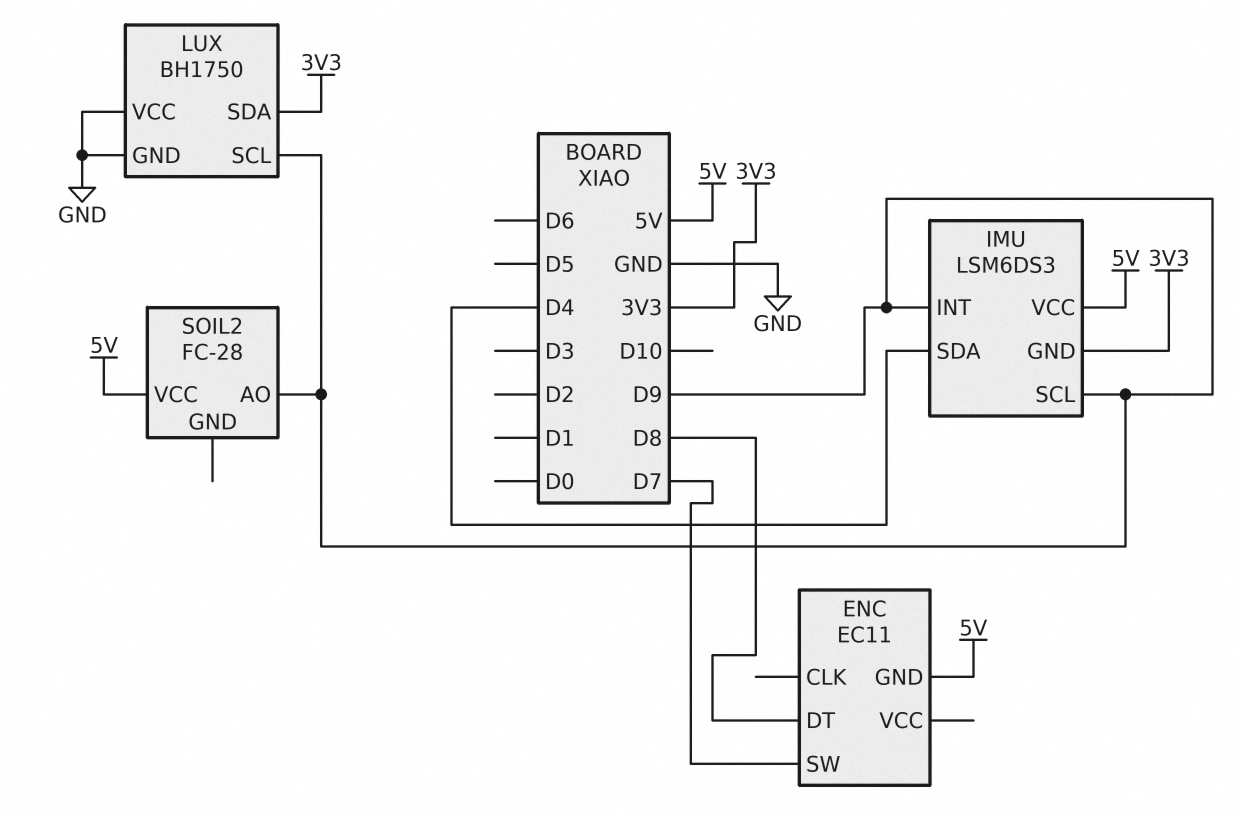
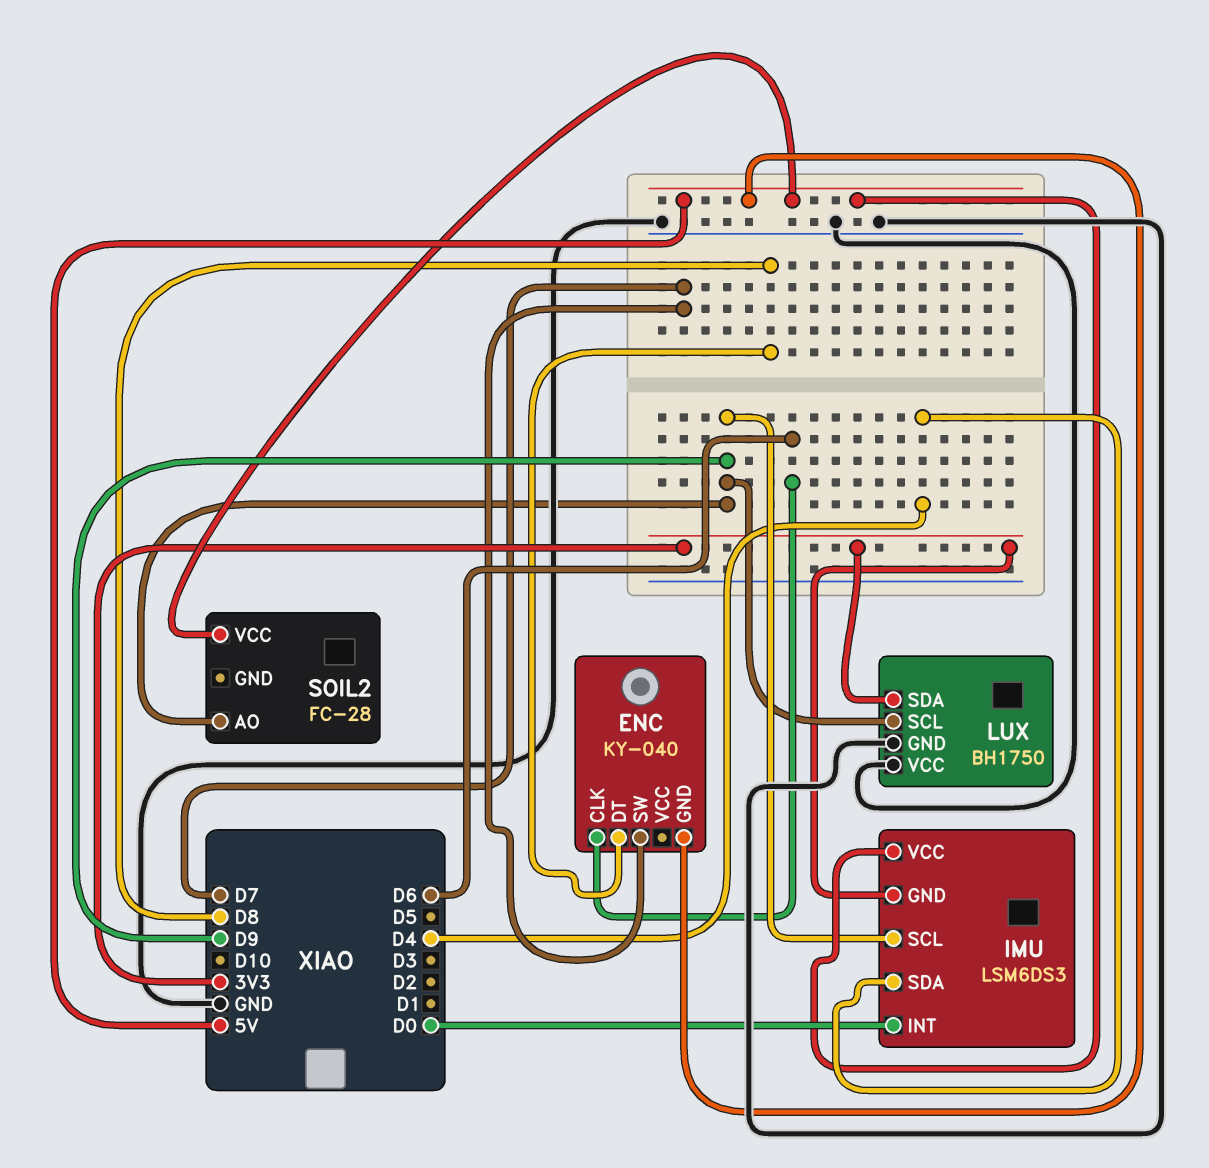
ENC: EC11 -> KY-040
ENC pin CLK: none -> D6
IMU pin INT: D9 -> D0

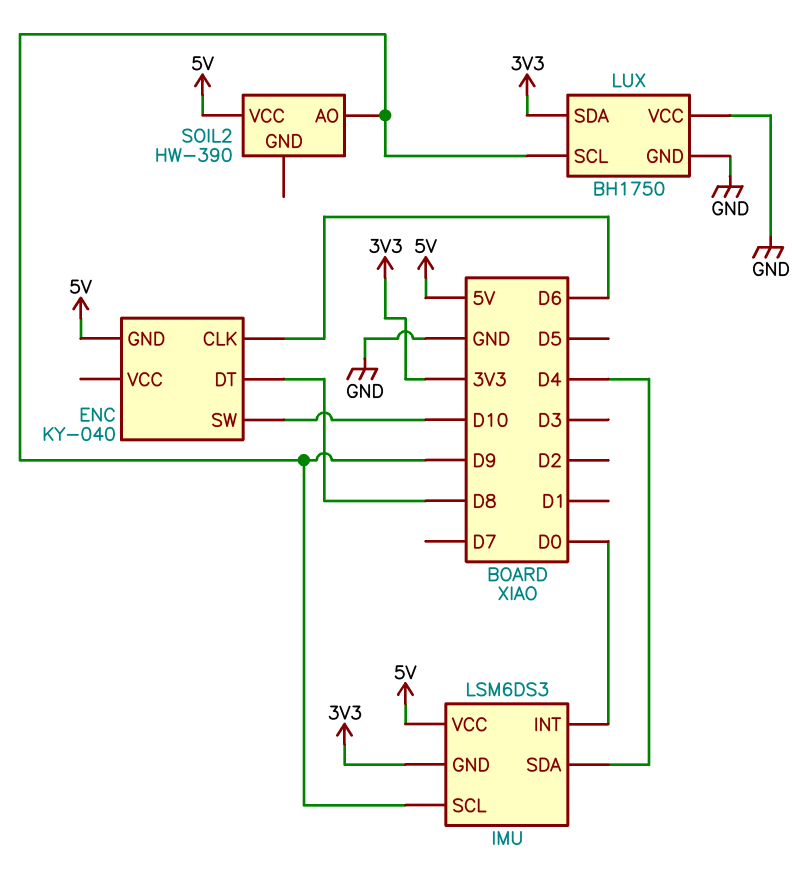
ENC pin SW: D7 -> D10
SOIL2: FC-28 -> HW-390

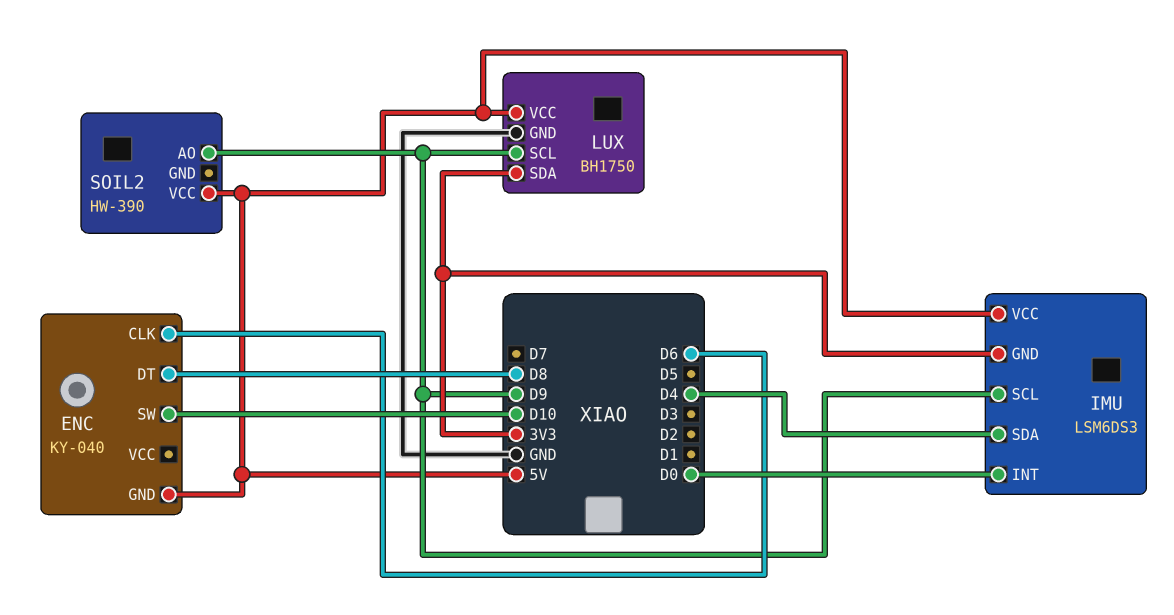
LUX pin VCC: GND -> 5V

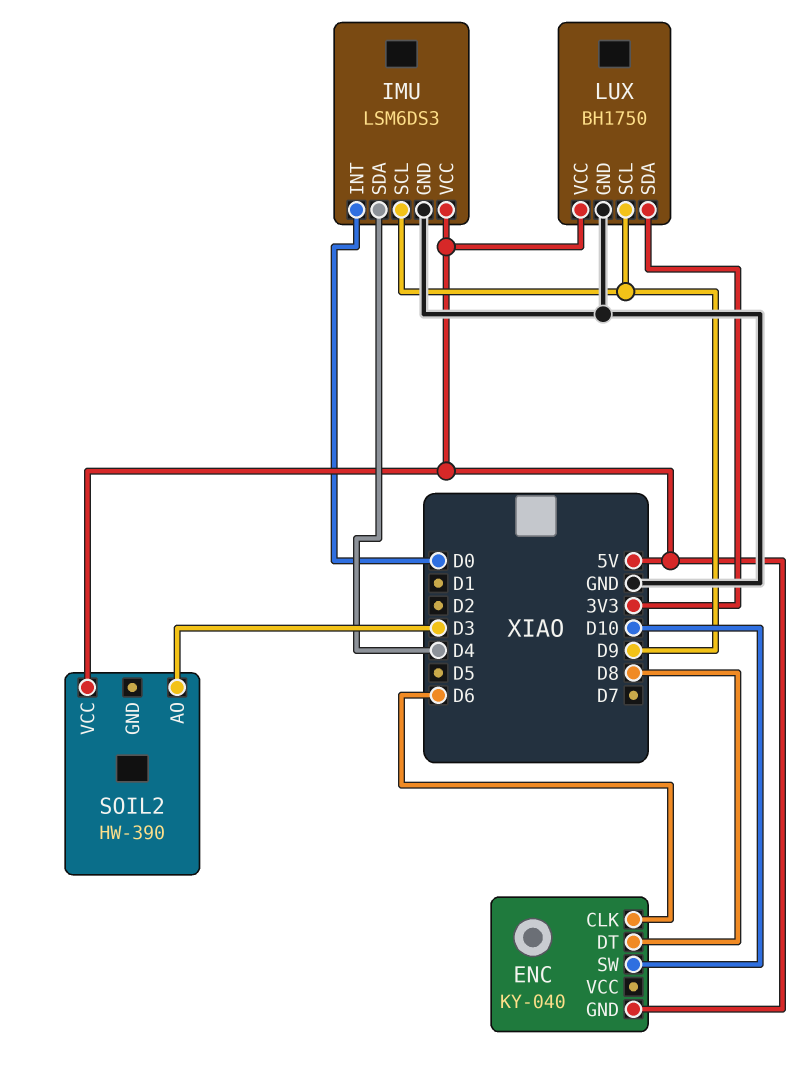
IMU pin GND: 3V3 -> GND
SOIL2 pin AO: D9 -> D3

